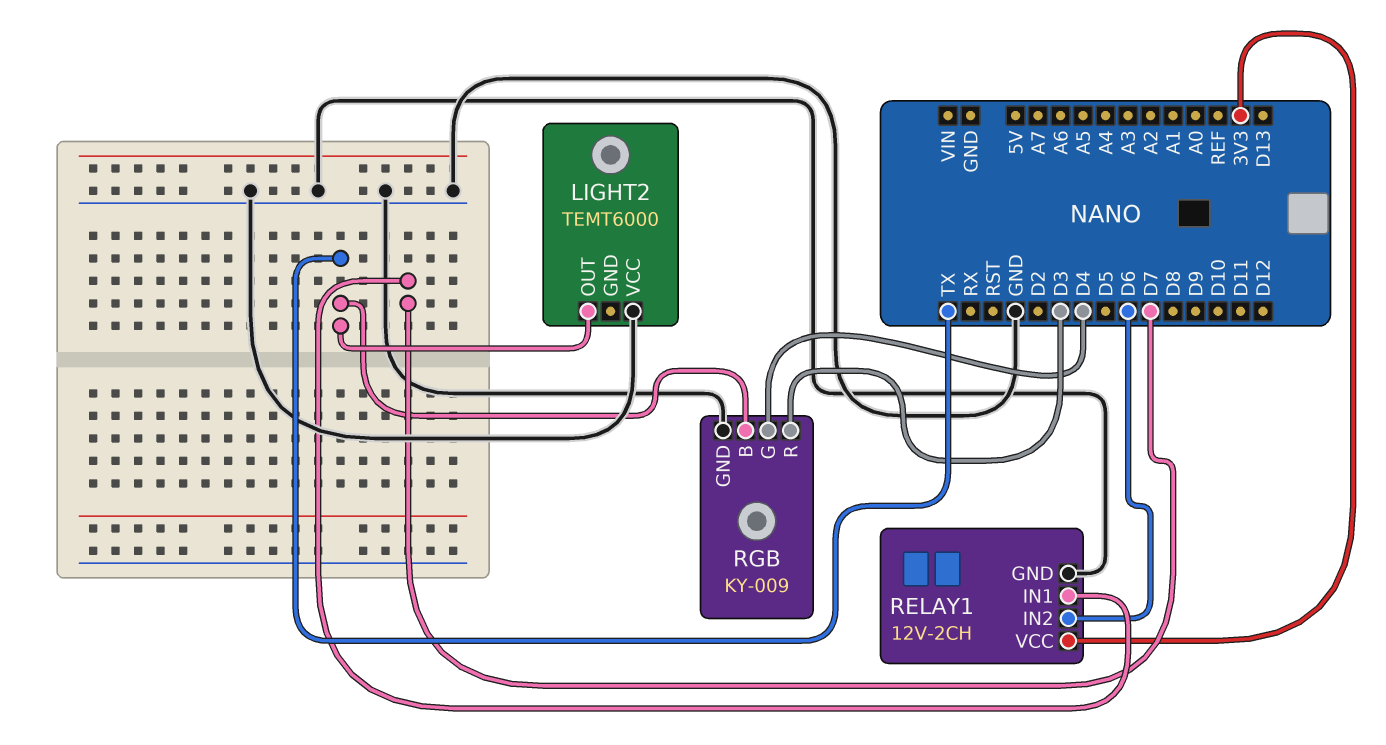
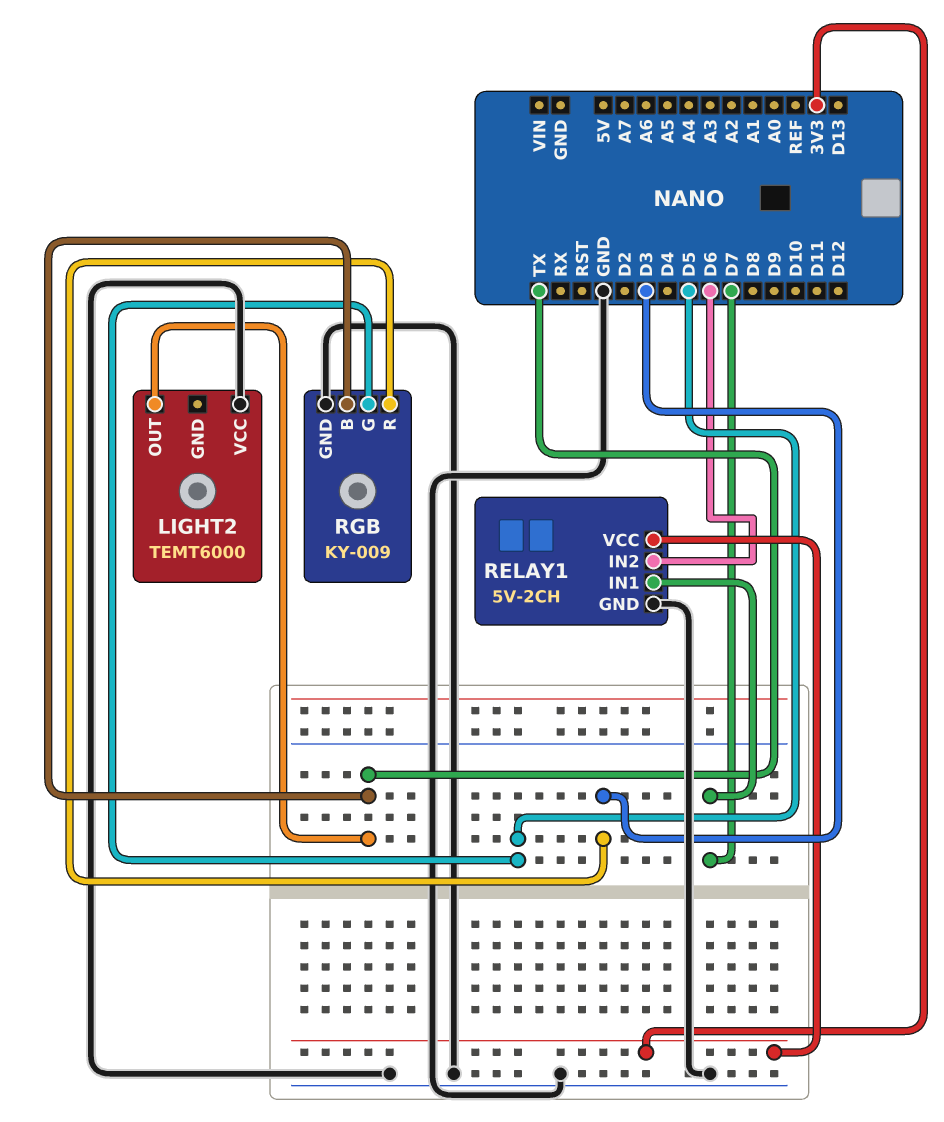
RELAY1: 12V-2CH -> 5V-2CH
RGB pin G: D4 -> D5

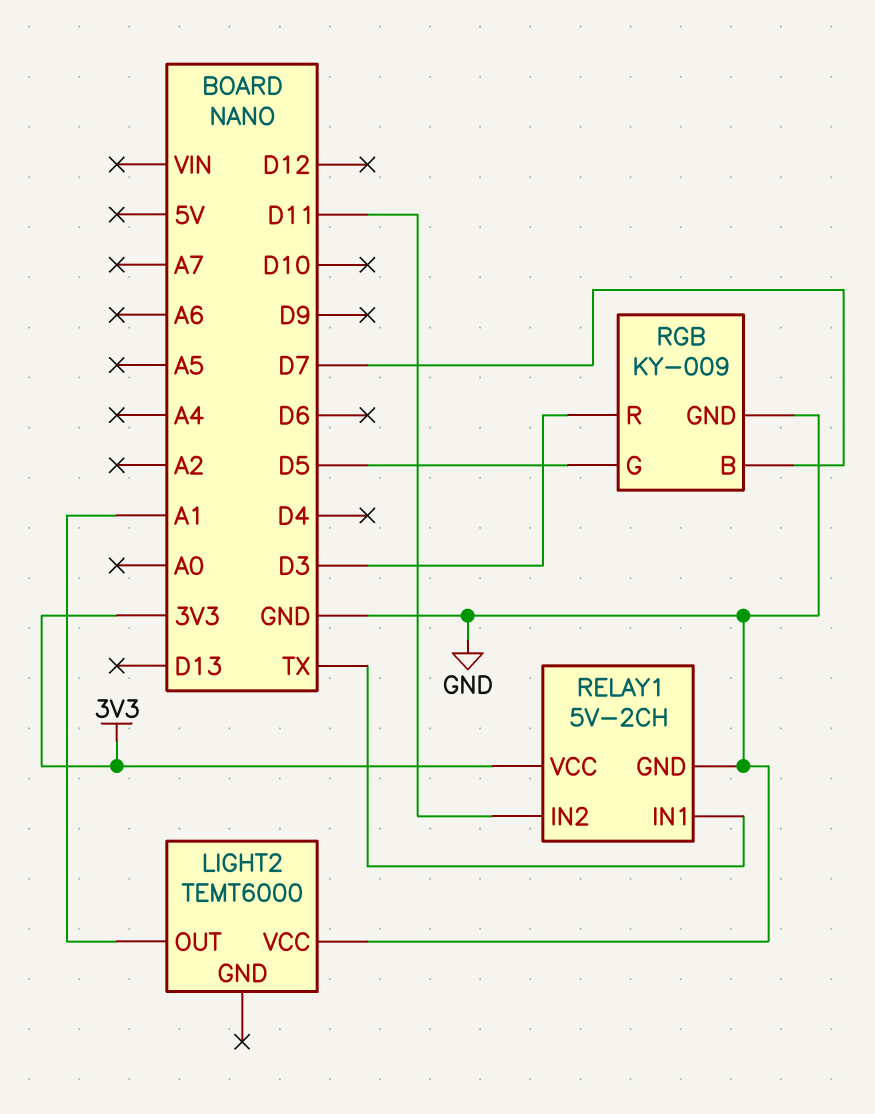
LIGHT2 pin OUT: TX -> A1
RELAY1 pin IN1: D7 -> TX
RELAY1 pin IN2: D6 -> D11
RGB pin B: TX -> D7

